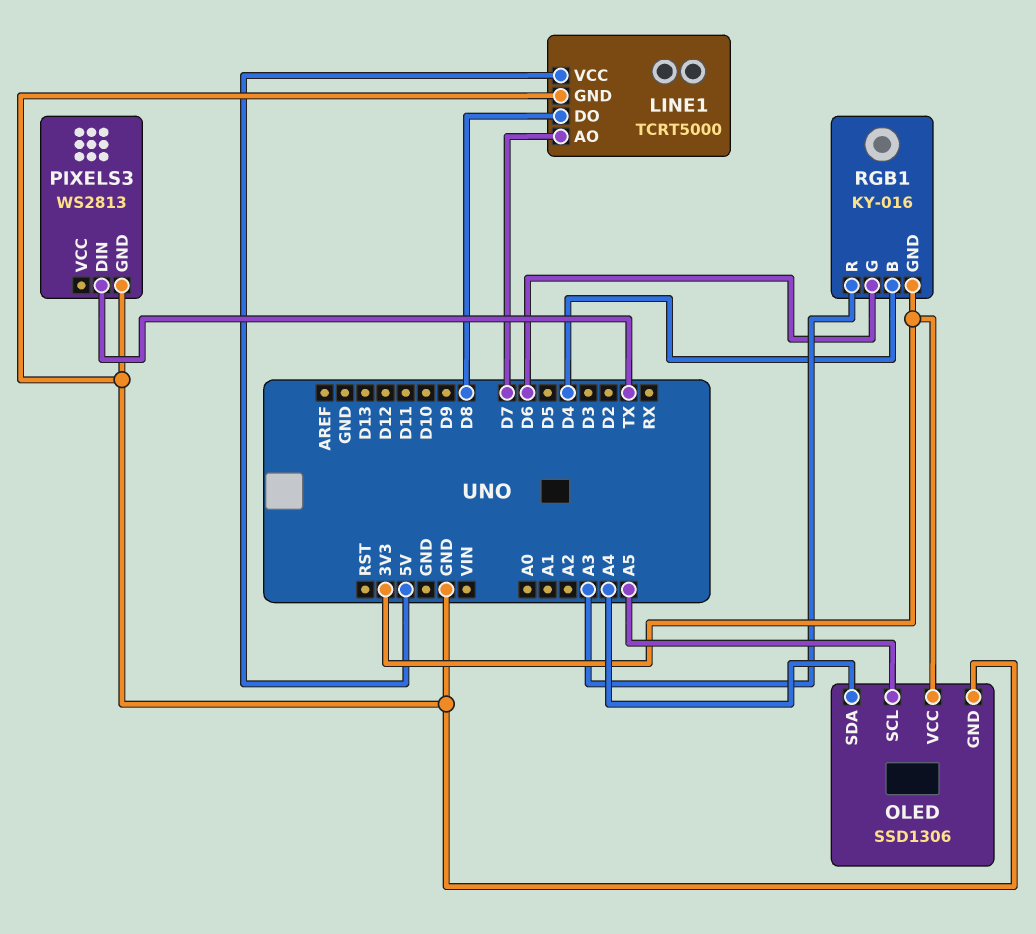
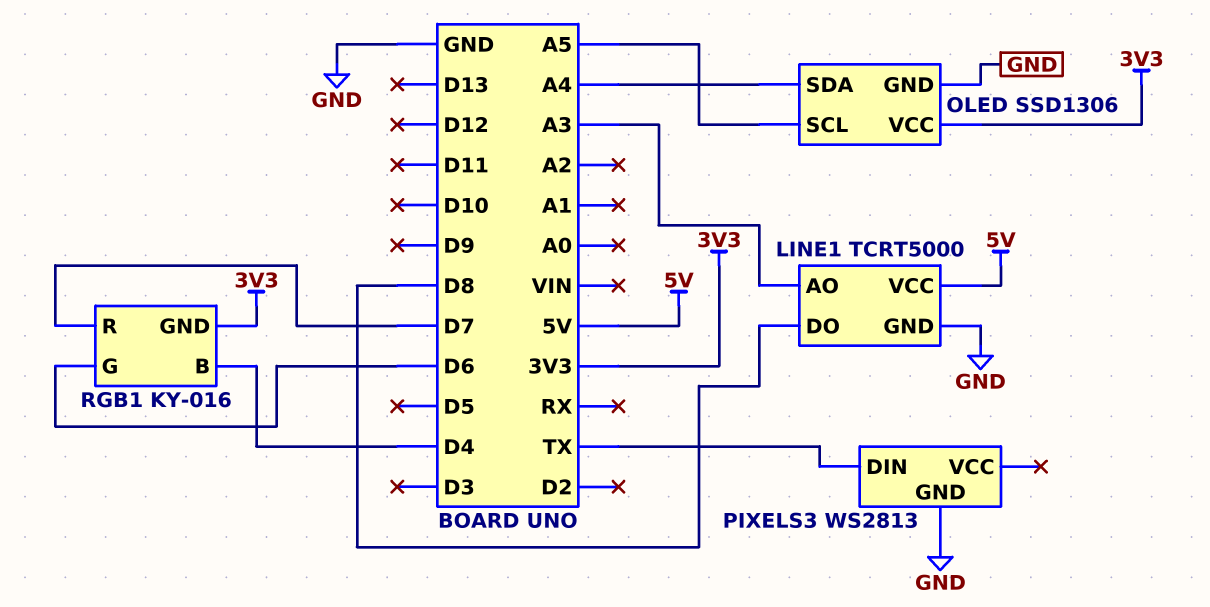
LINE1 pin AO: D7 -> A3
RGB1 pin R: A3 -> D7

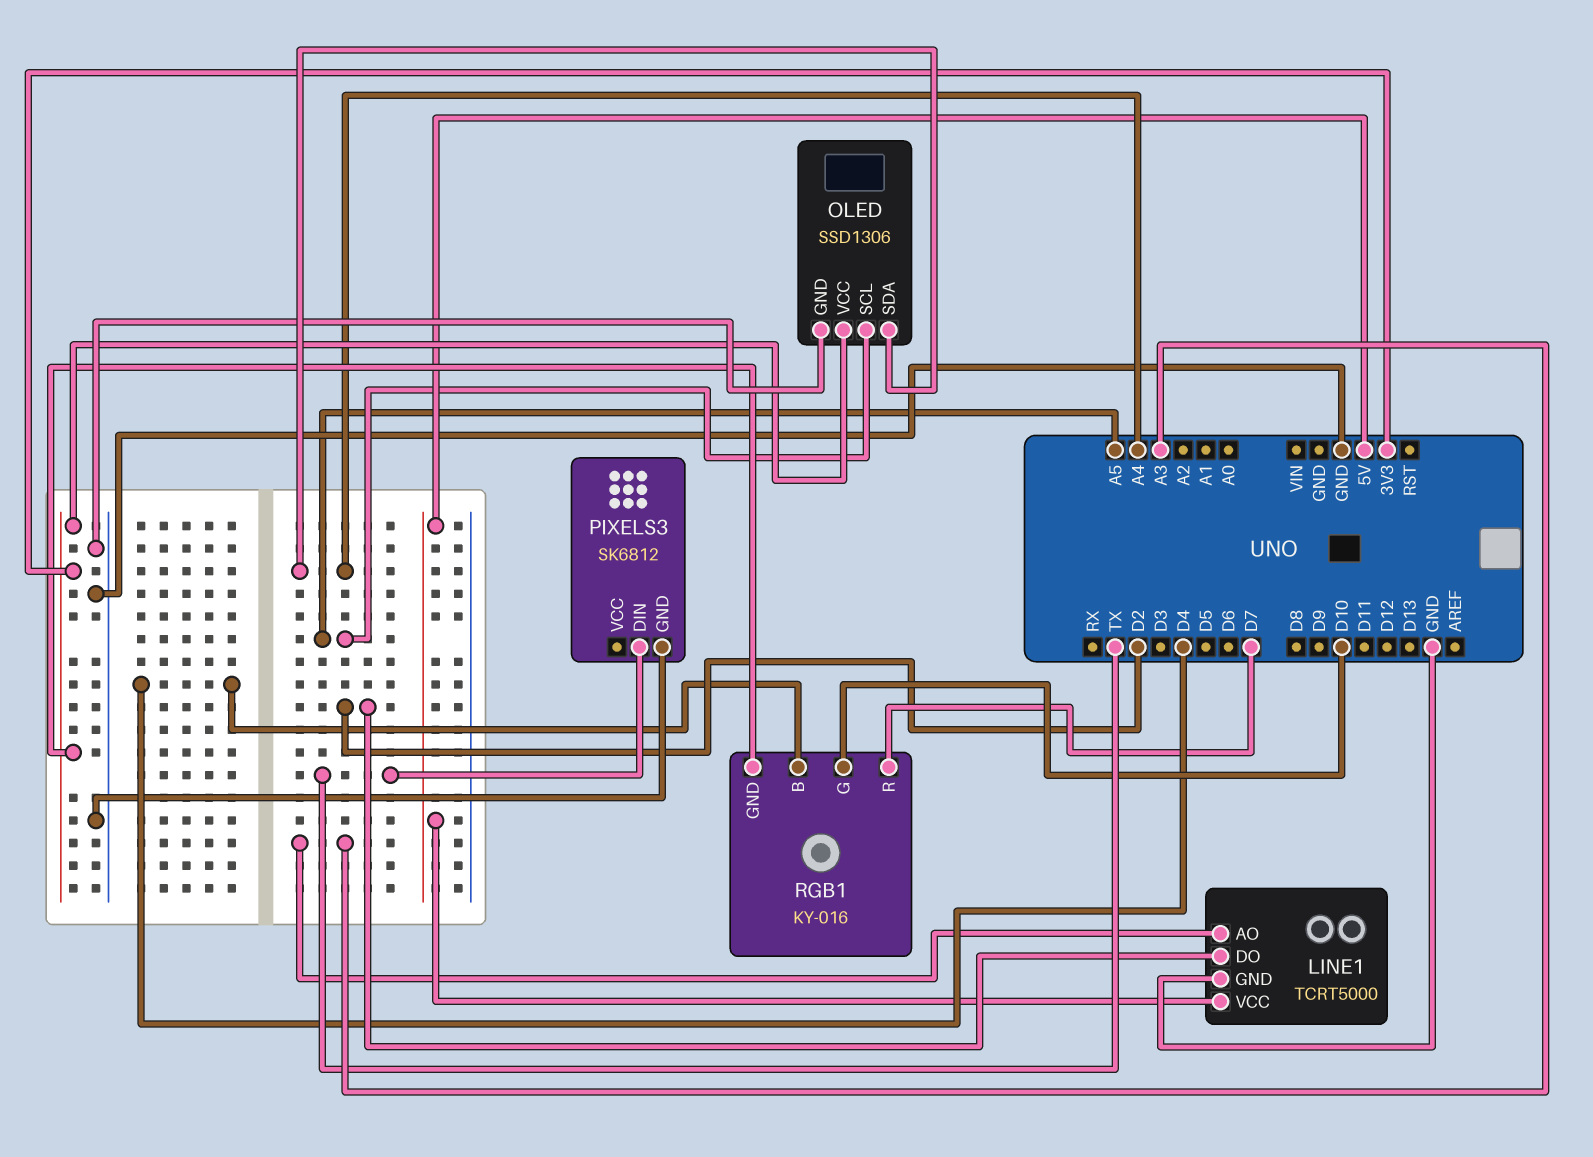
LINE1 pin DO: D8 -> D2
PIXELS3: WS2813 -> SK6812
RGB1 pin G: D6 -> D10

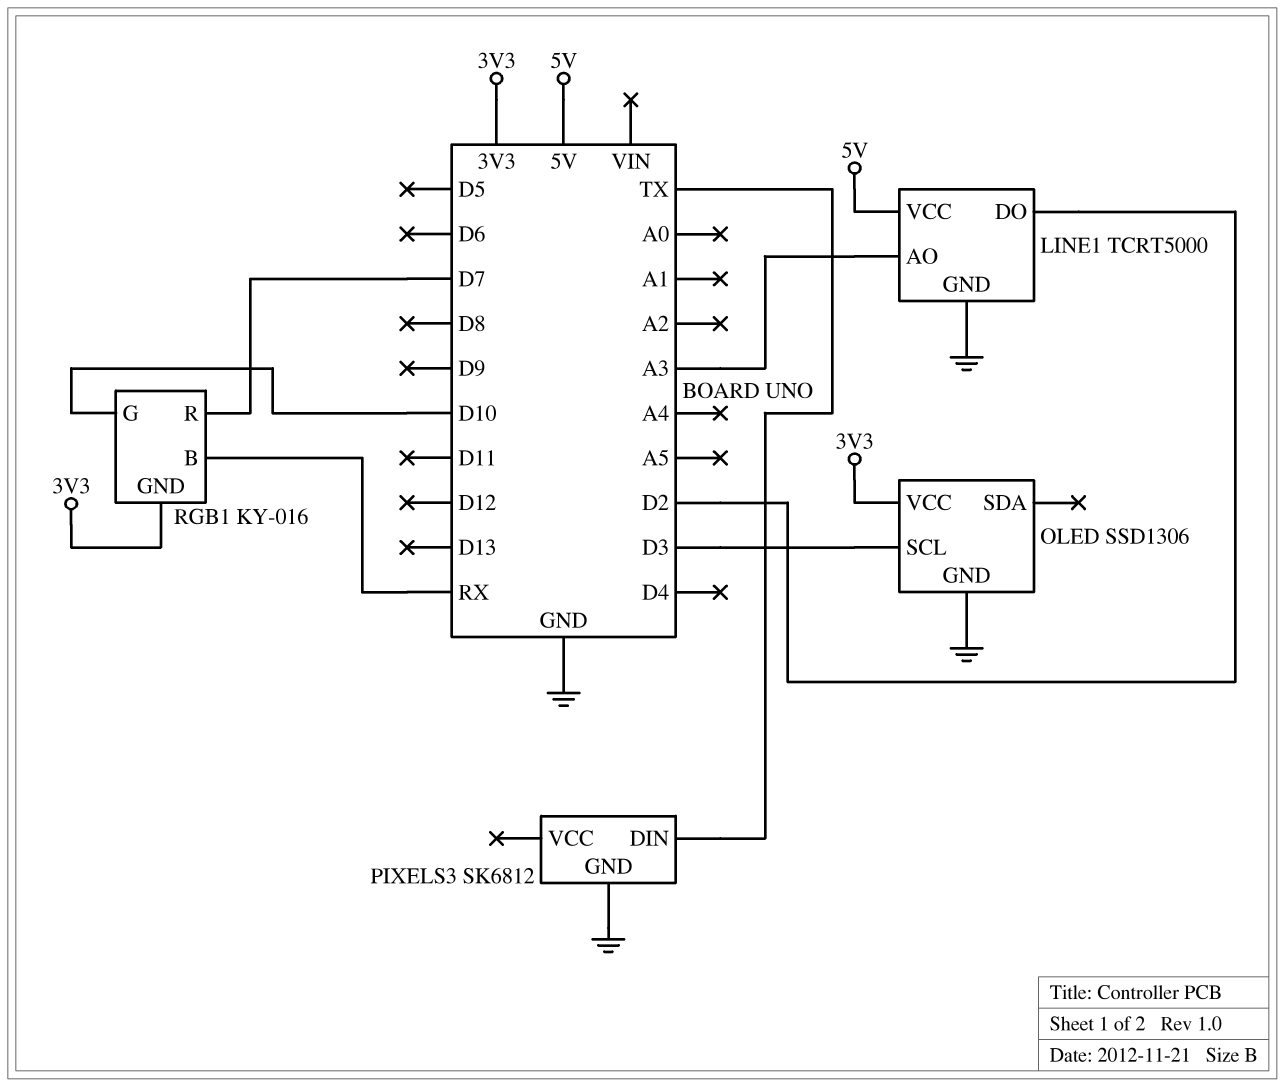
OLED pin SCL: A5 -> D3
OLED pin SDA: A4 -> none
RGB1 pin B: D4 -> RX

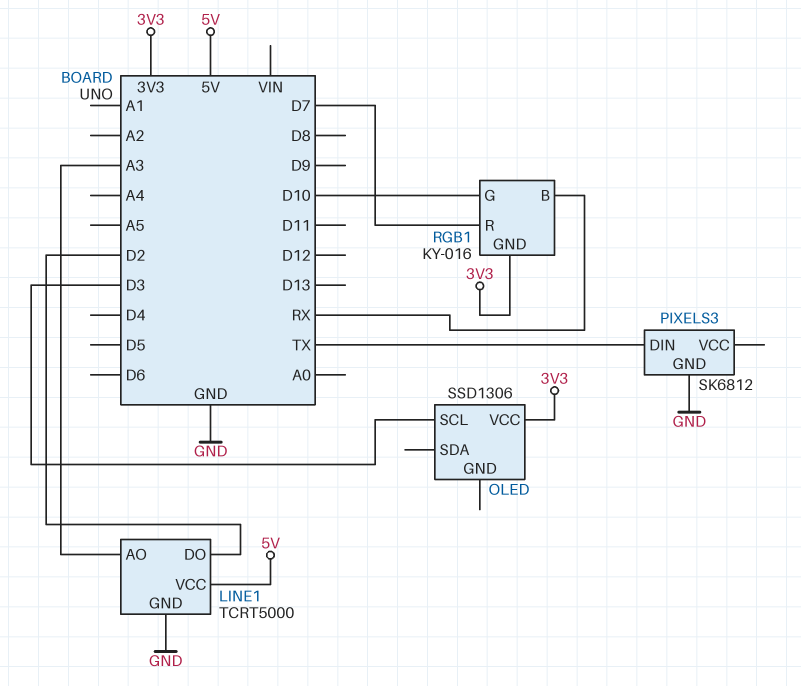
OLED pin GND: GND -> none

